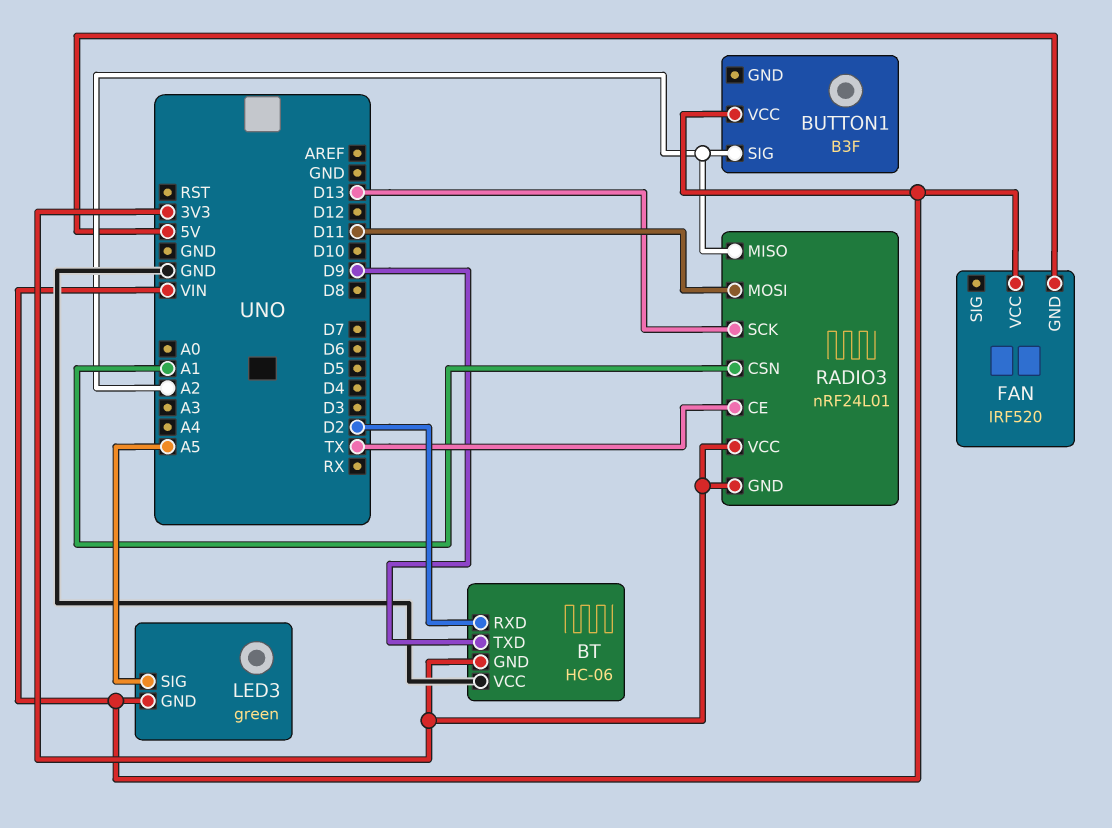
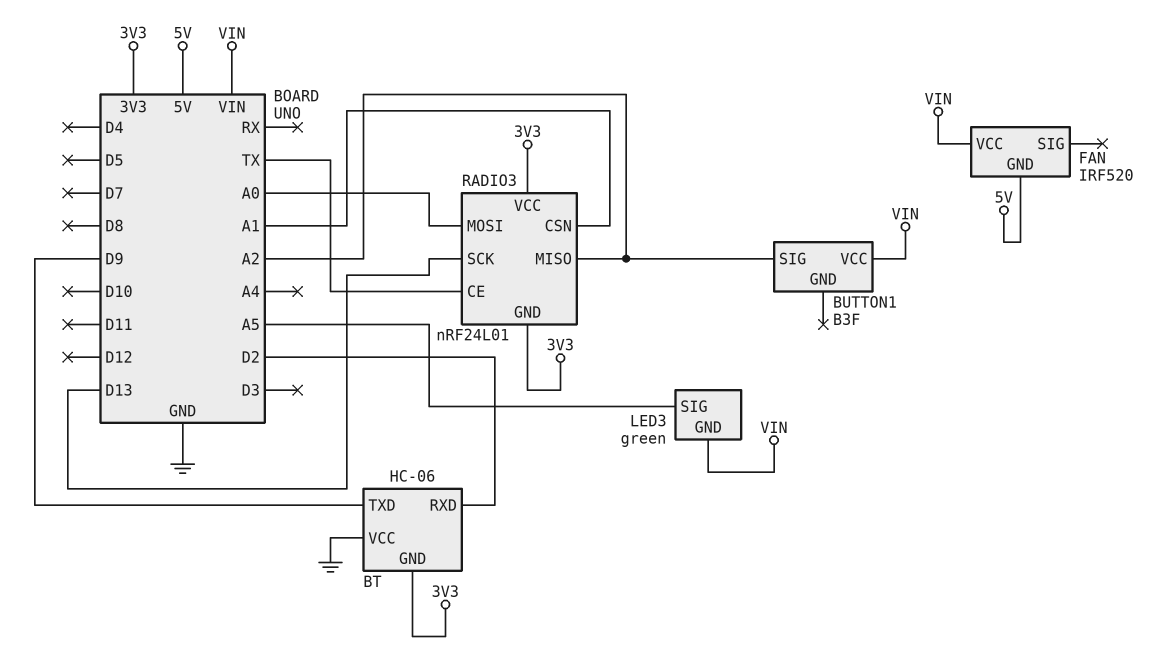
RADIO3 pin MOSI: D11 -> A0

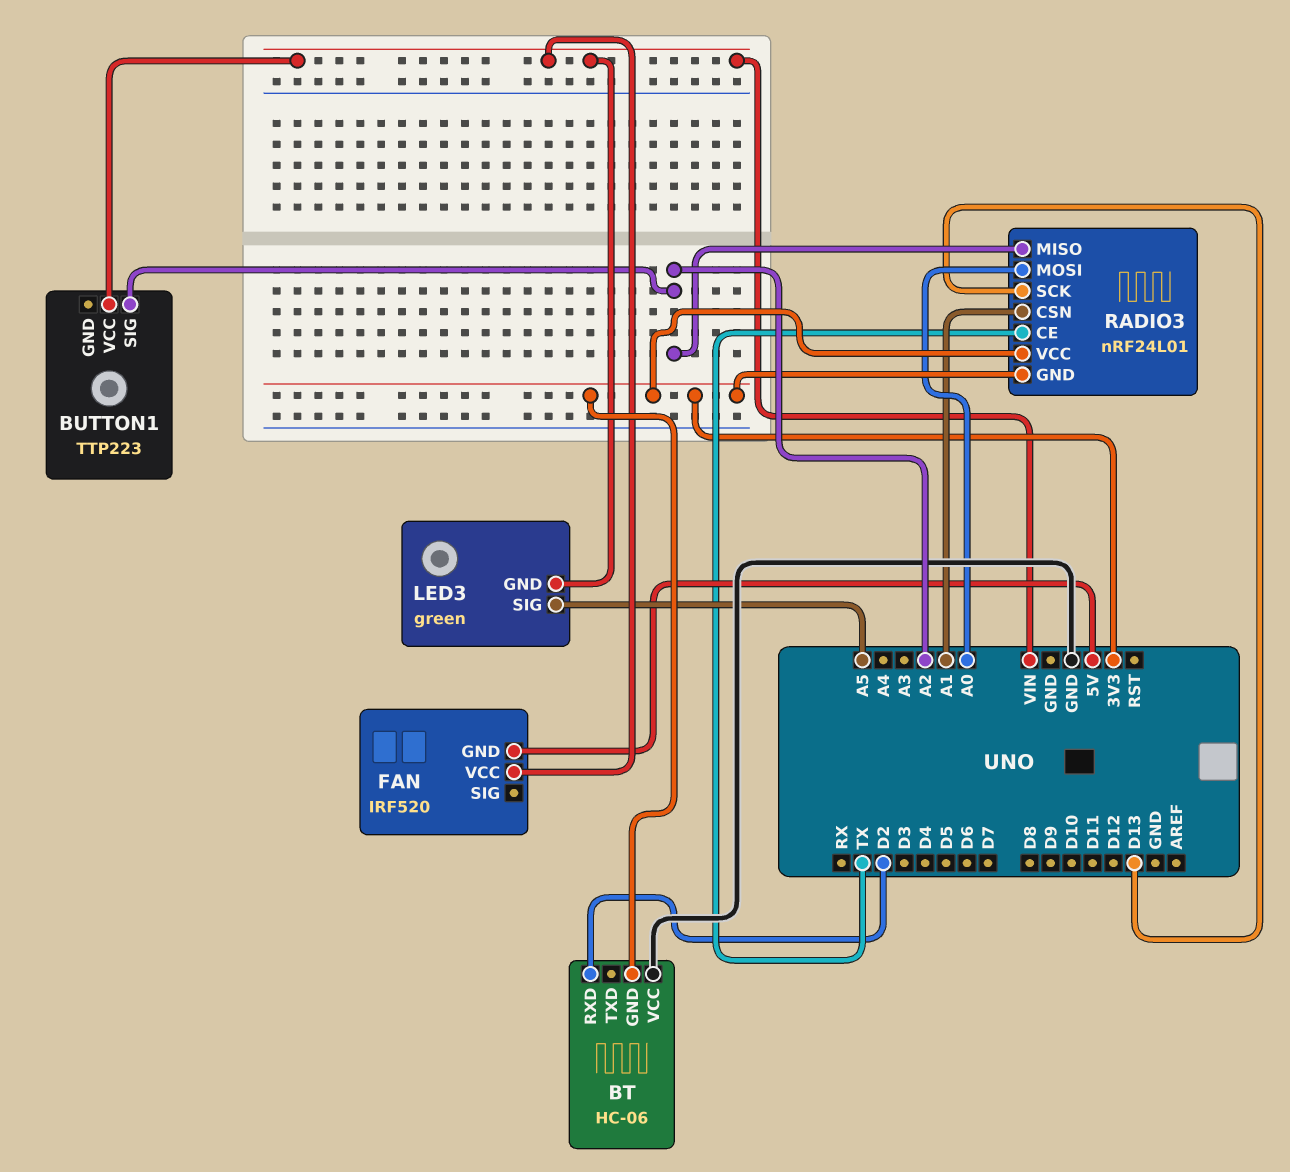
BT pin TXD: D9 -> none
BUTTON1: B3F -> TTP223

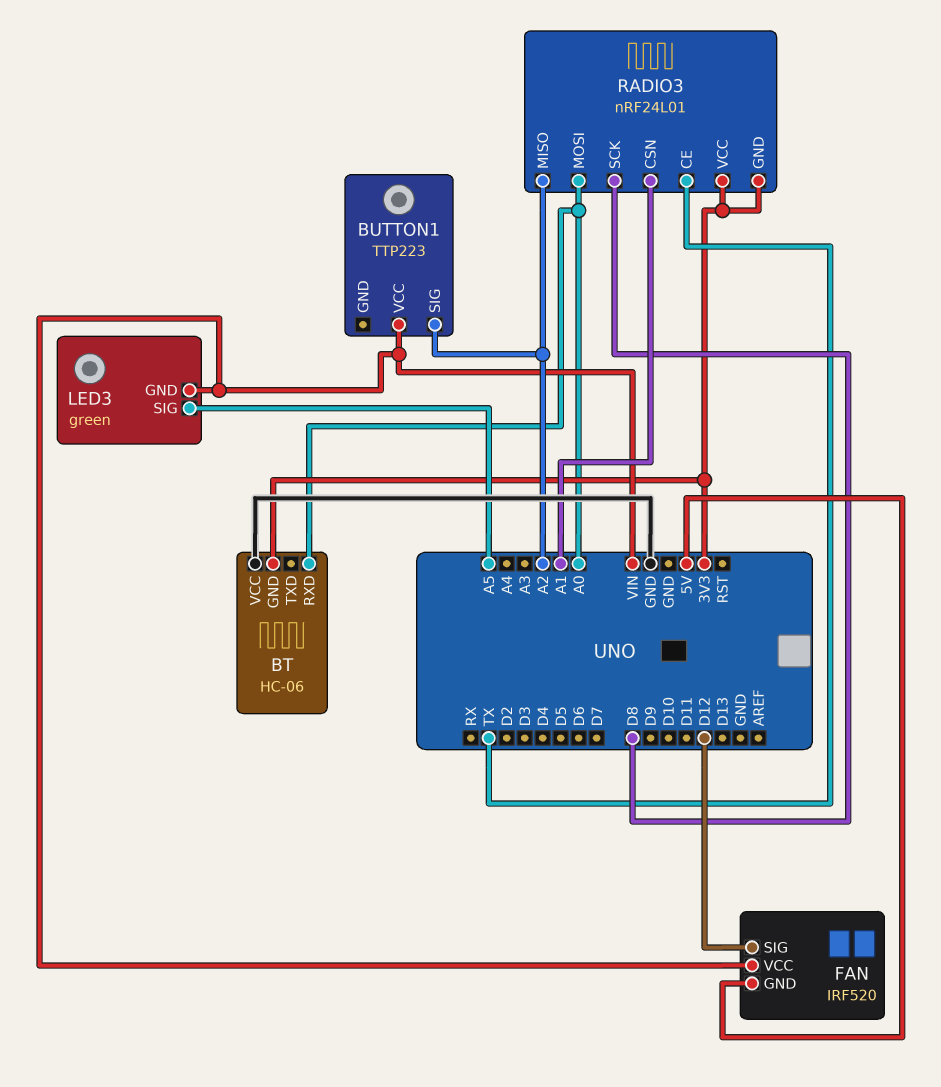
BT pin RXD: D2 -> A0
FAN pin SIG: none -> D12
RADIO3 pin SCK: D13 -> D8

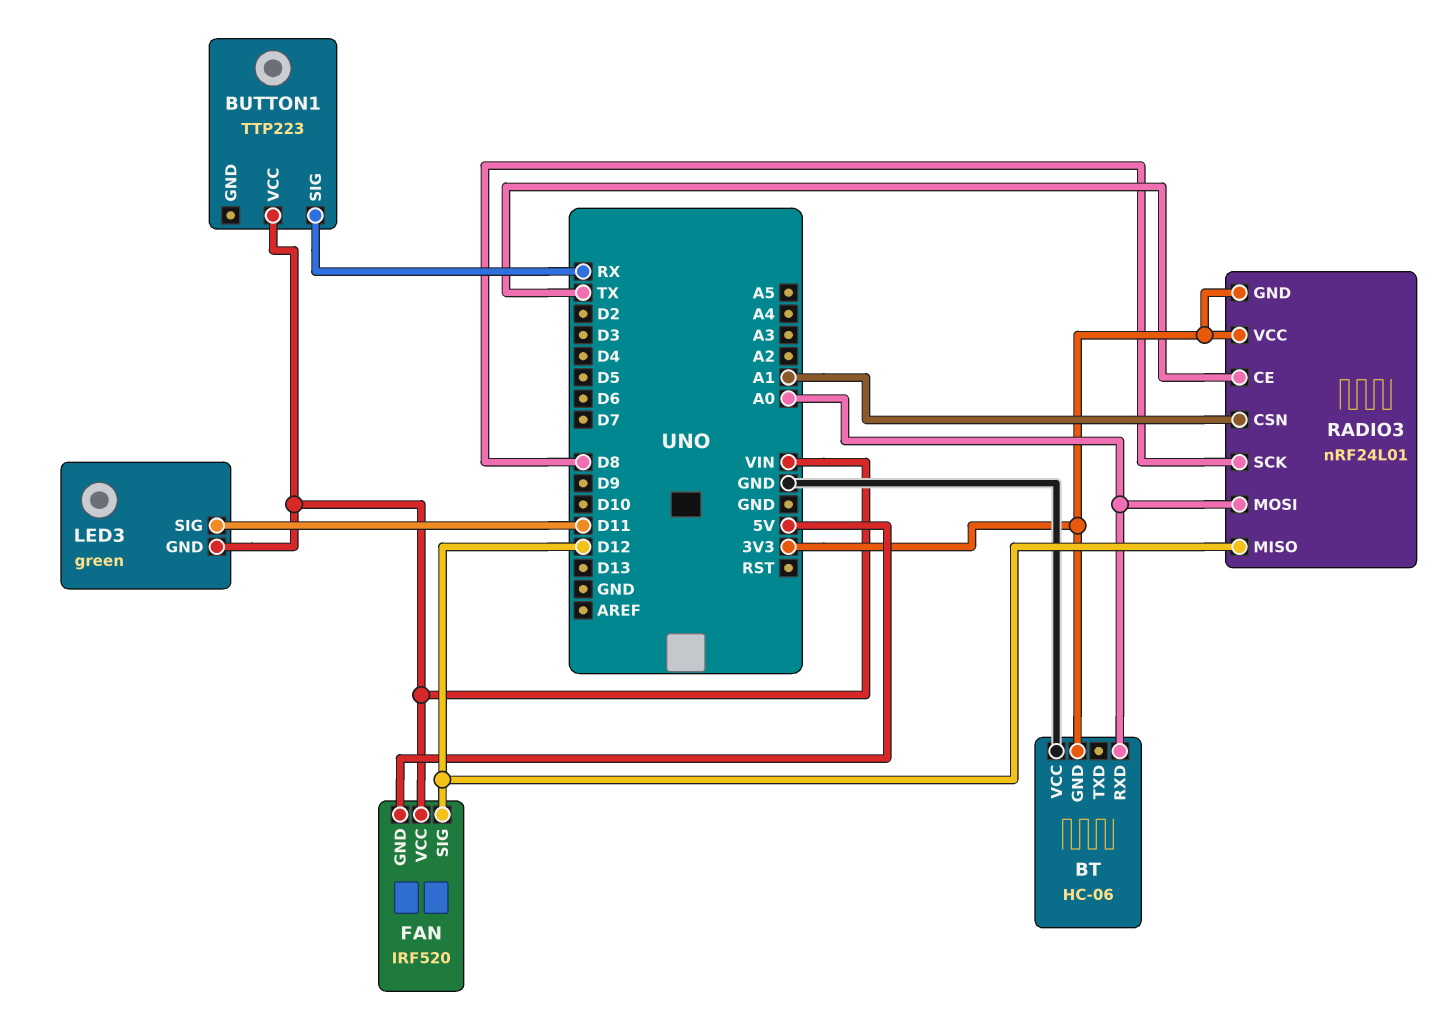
BUTTON1 pin SIG: A2 -> RX
LED3 pin SIG: A5 -> D11
RADIO3 pin MISO: A2 -> D12

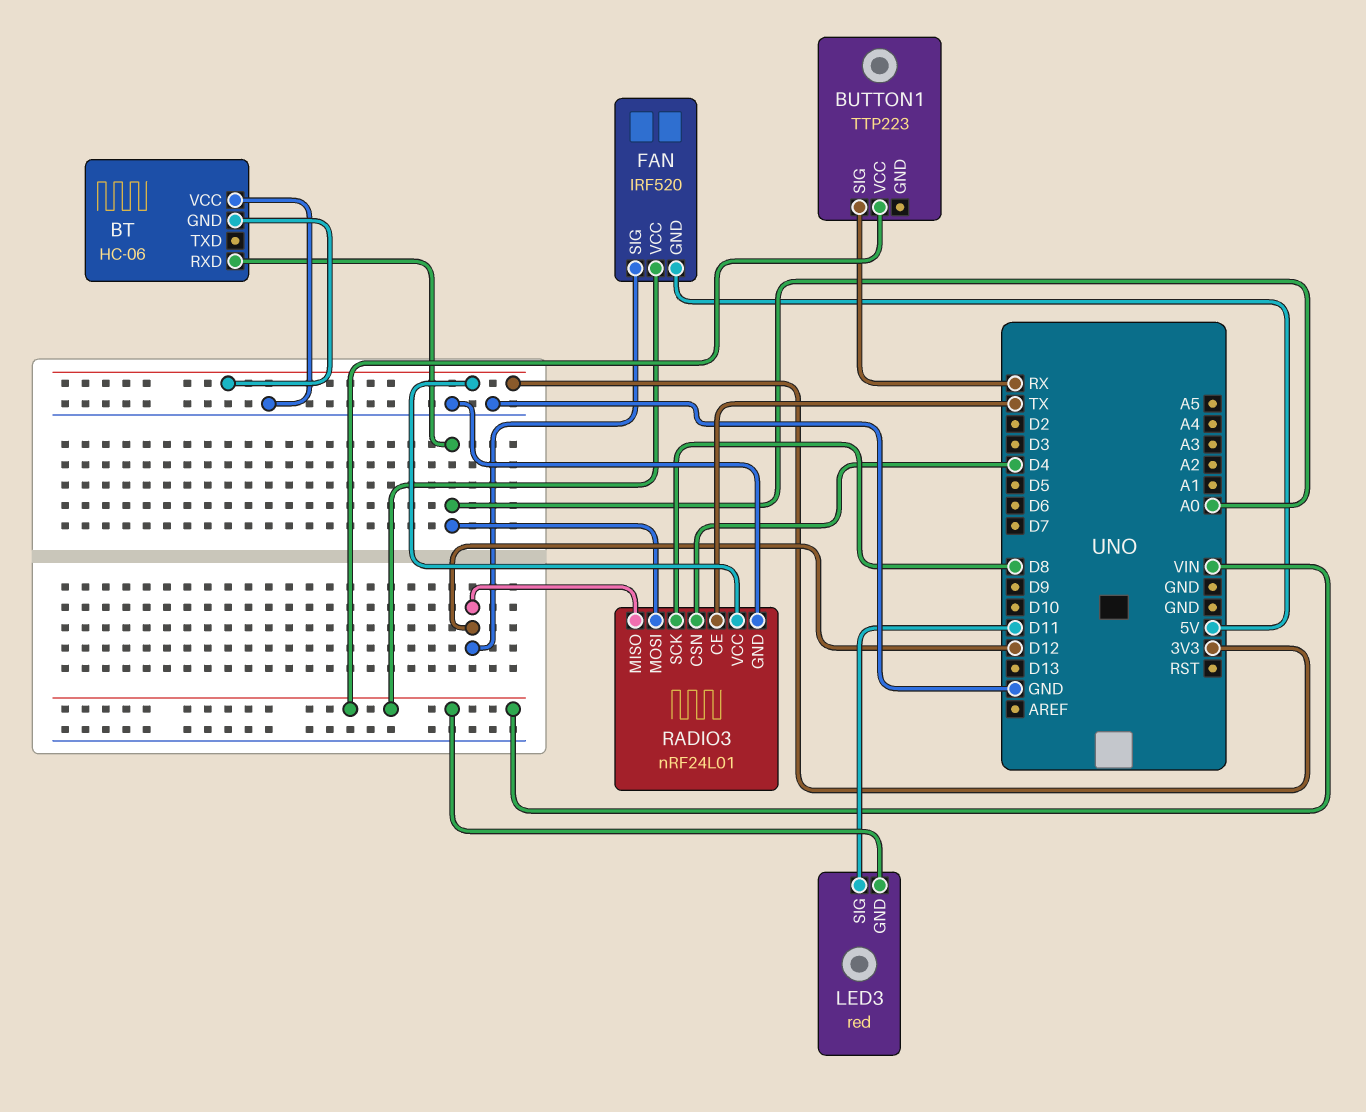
LED3: green -> red
RADIO3 pin CSN: A1 -> D4
RADIO3 pin GND: 3V3 -> GND

